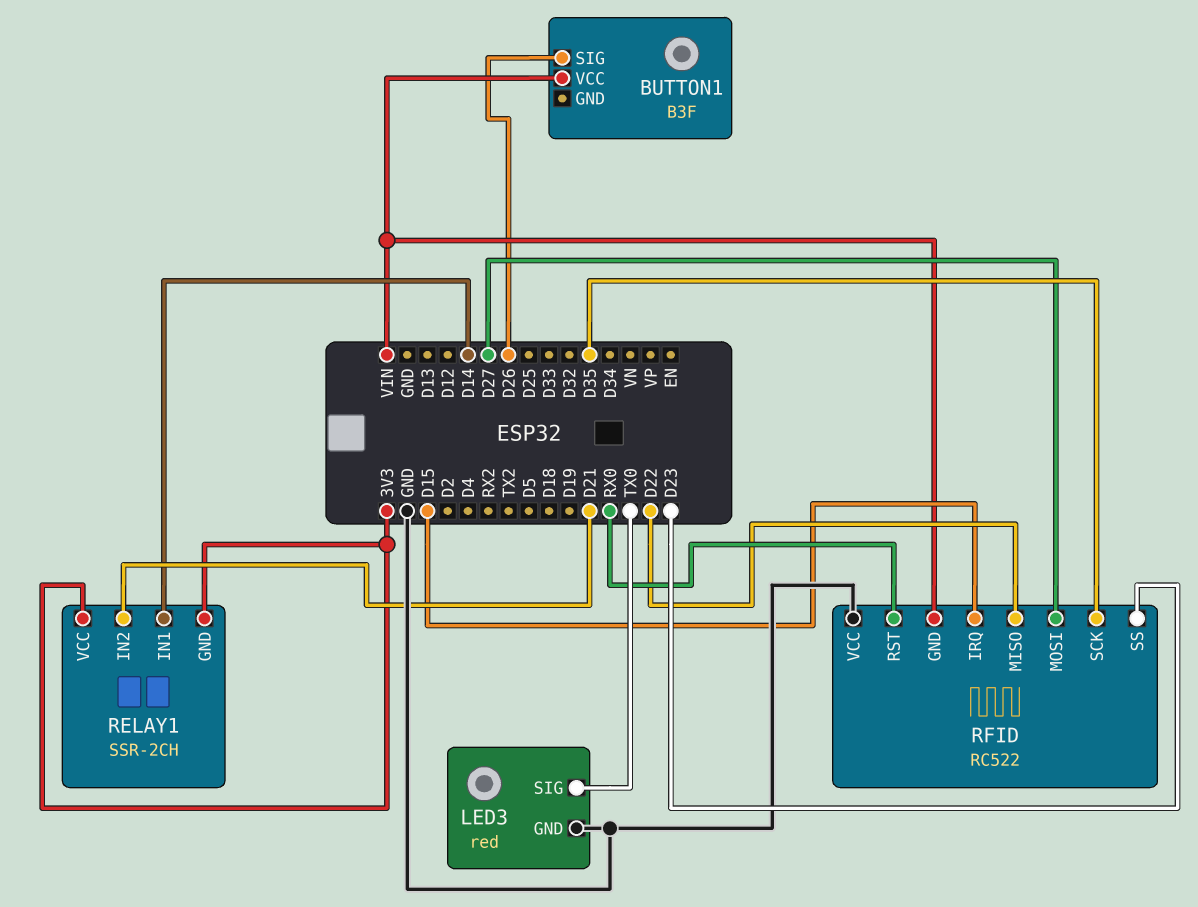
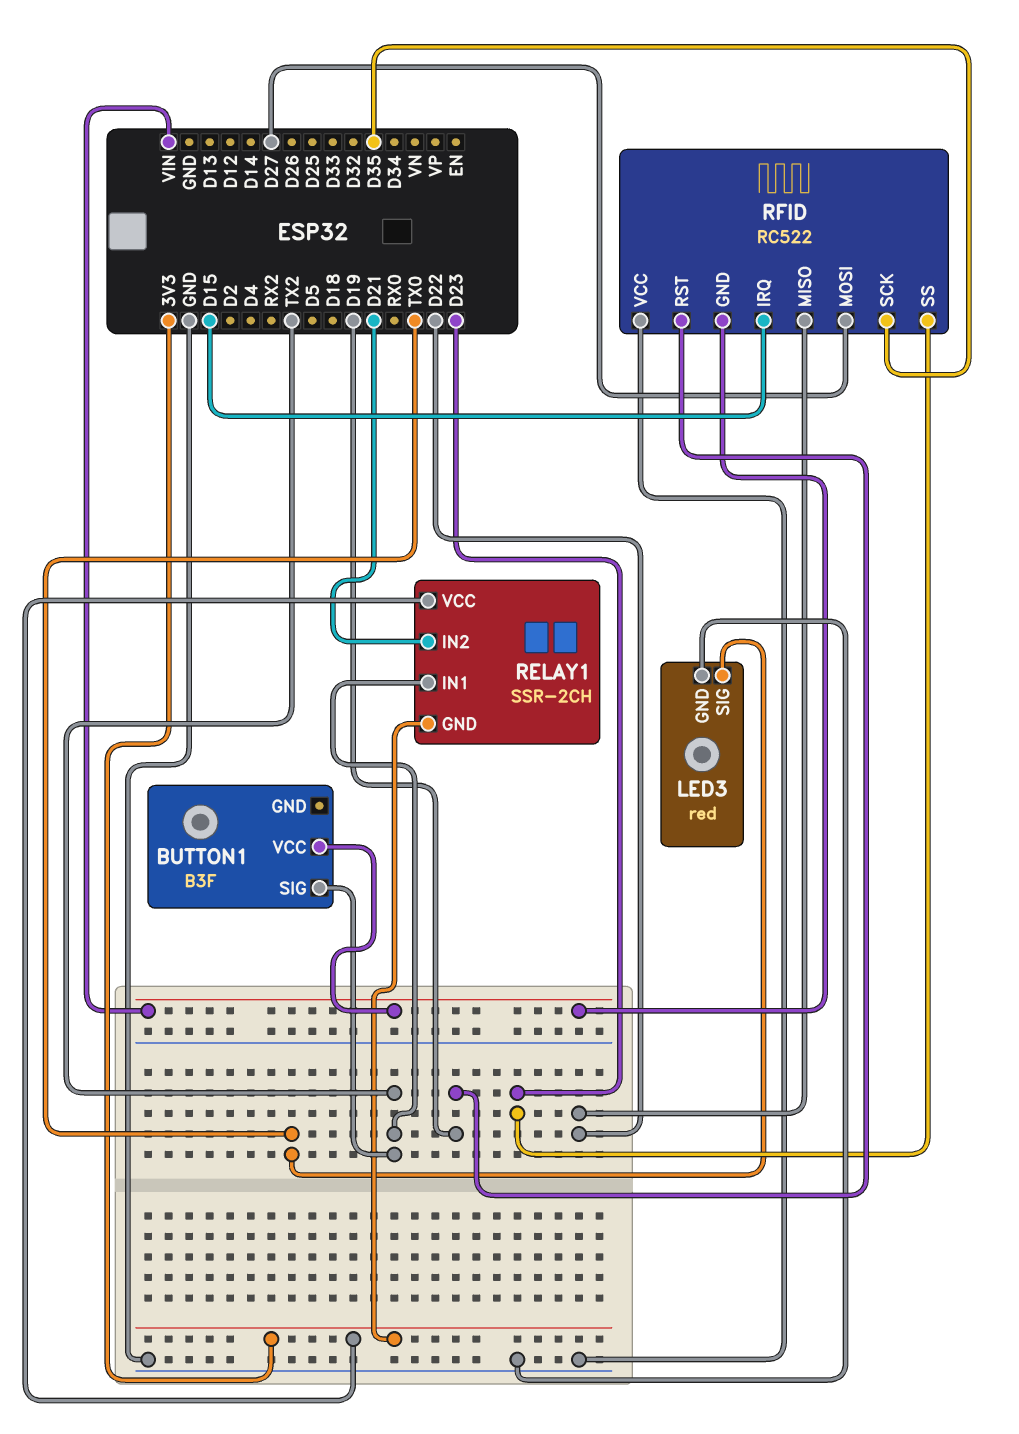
BUTTON1 pin SIG: D26 -> TX2
RELAY1 pin IN1: D14 -> TX2
RFID pin RST: RX0 -> D19

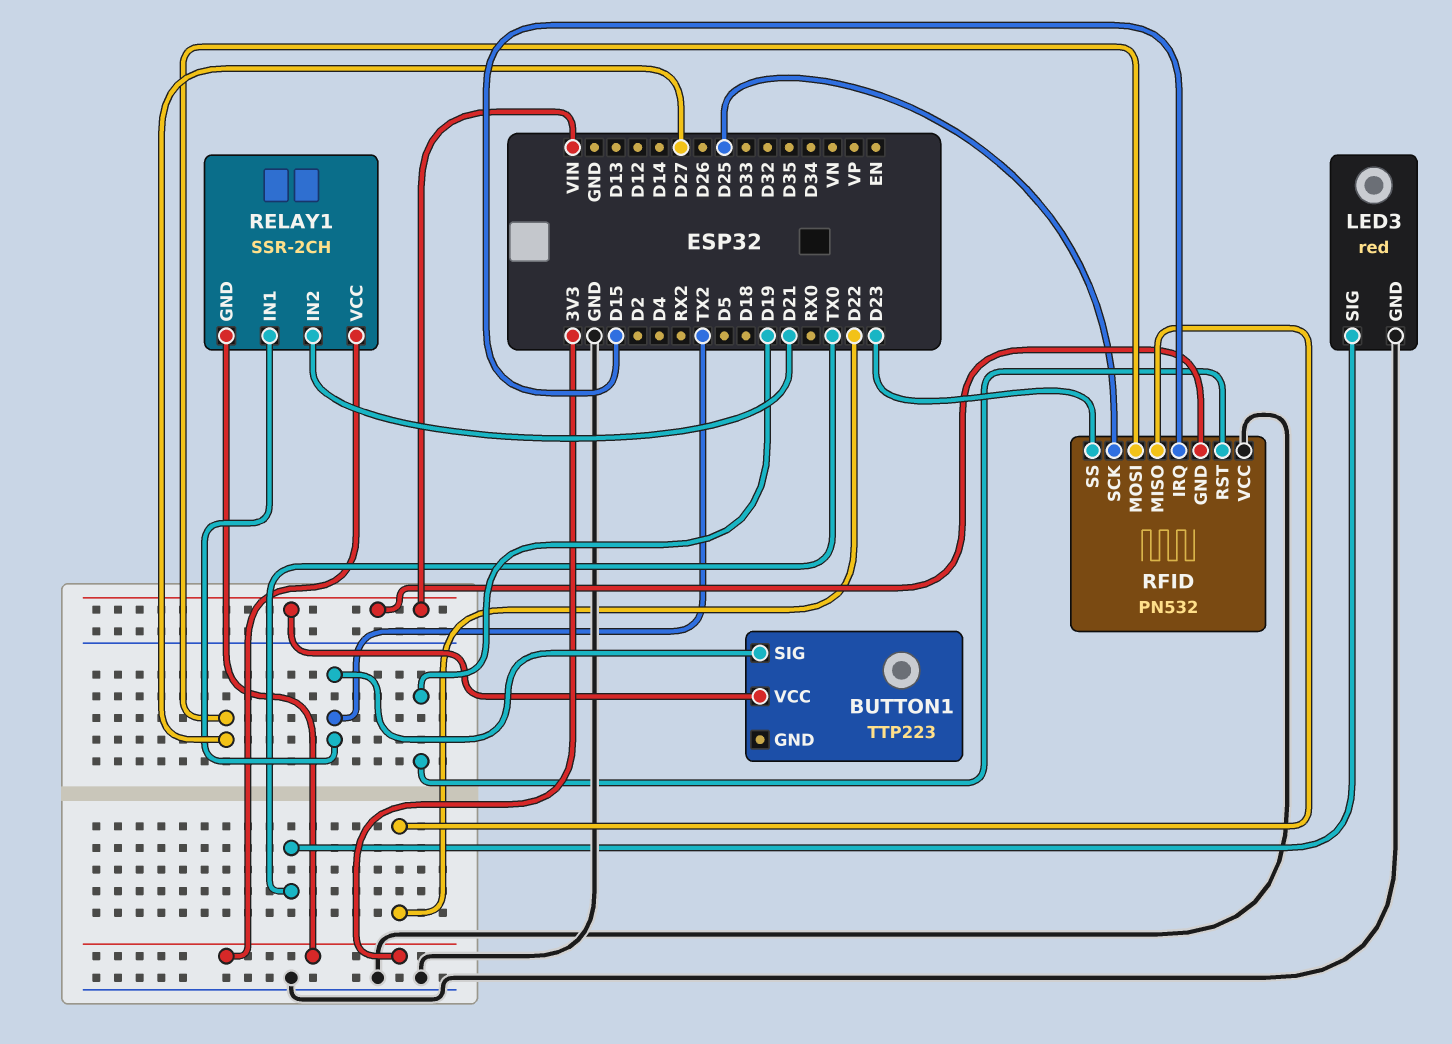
BUTTON1: B3F -> TTP223
RFID: RC522 -> PN532
RFID pin SCK: D35 -> D25

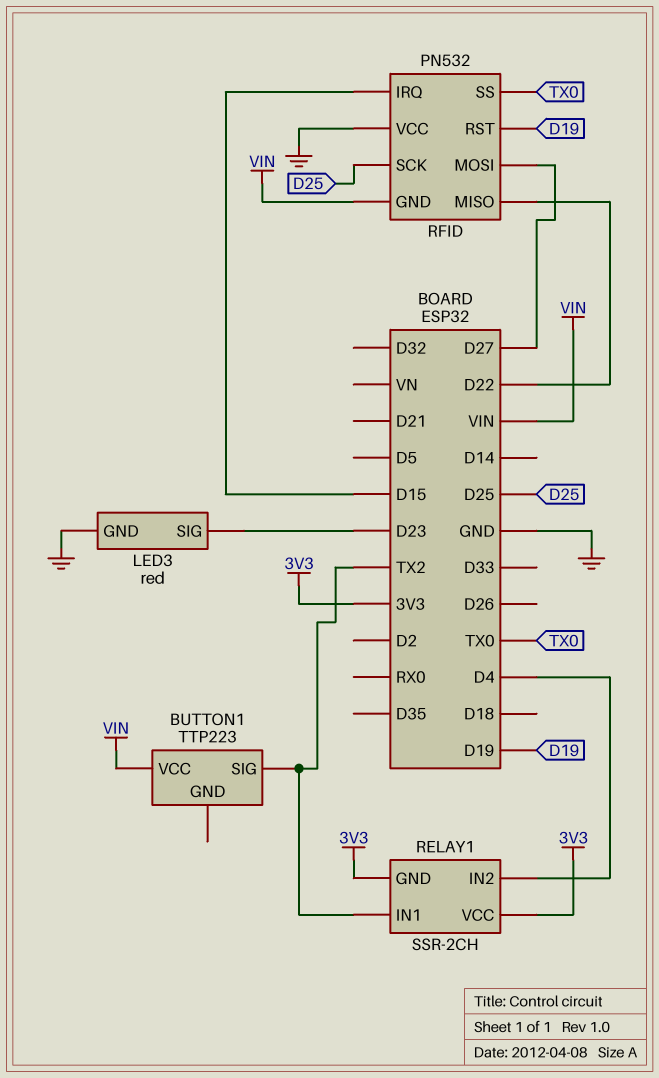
LED3 pin SIG: TX0 -> D23
RELAY1 pin IN2: D21 -> D4
RFID pin SS: D23 -> TX0

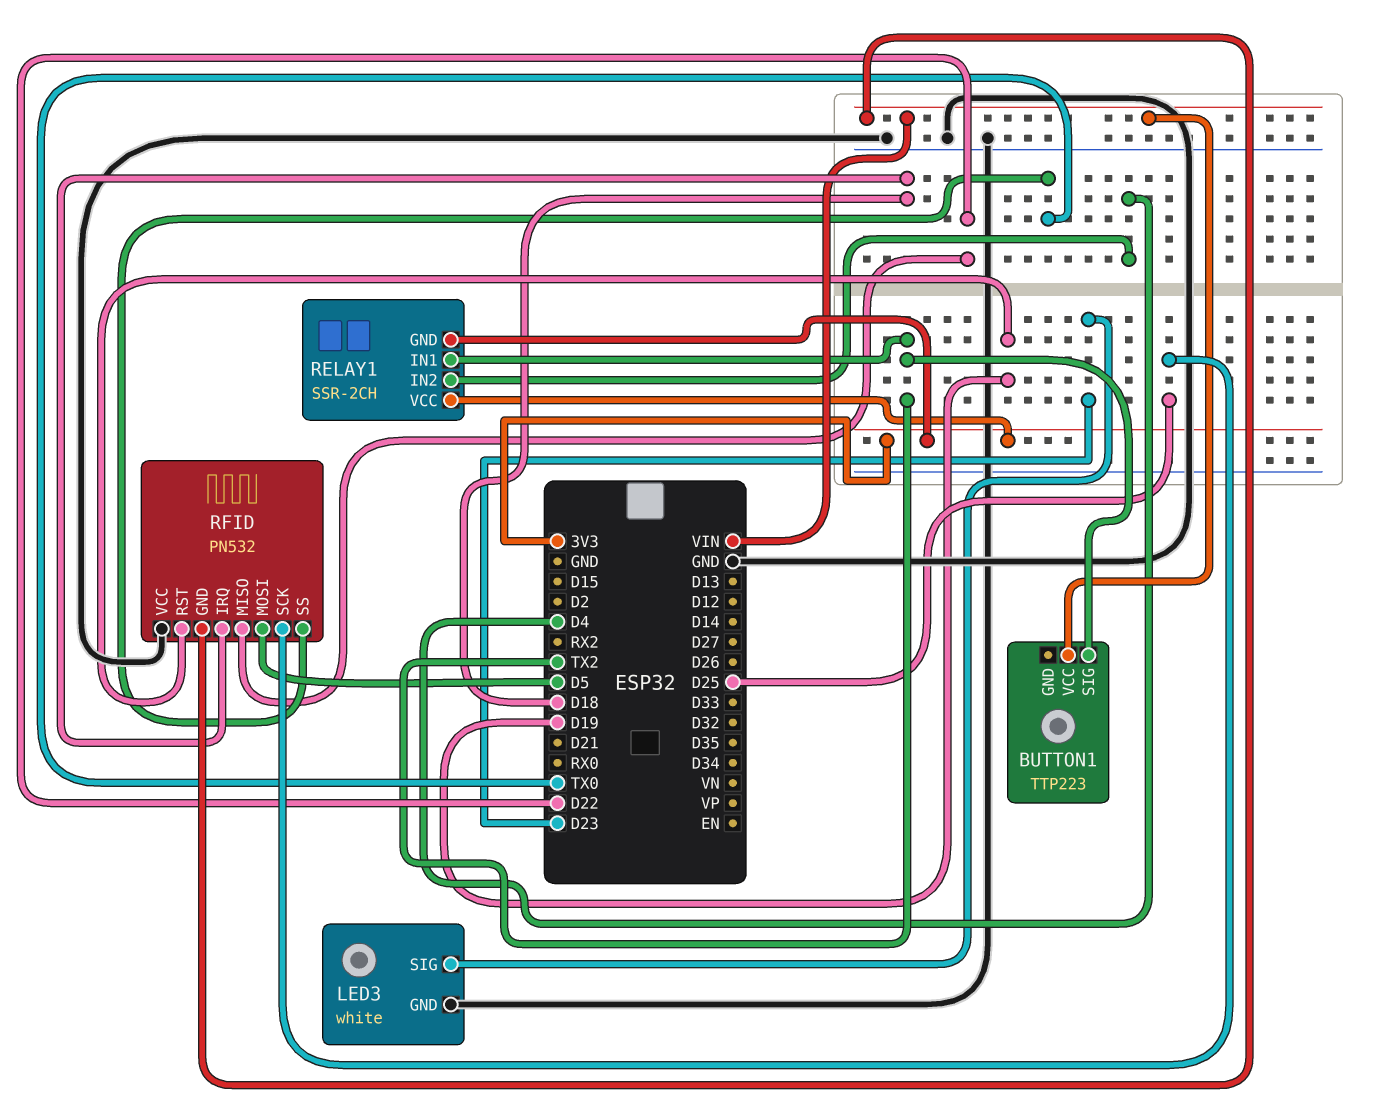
LED3: red -> white
RFID pin IRQ: D15 -> D18
RFID pin MOSI: D27 -> D5

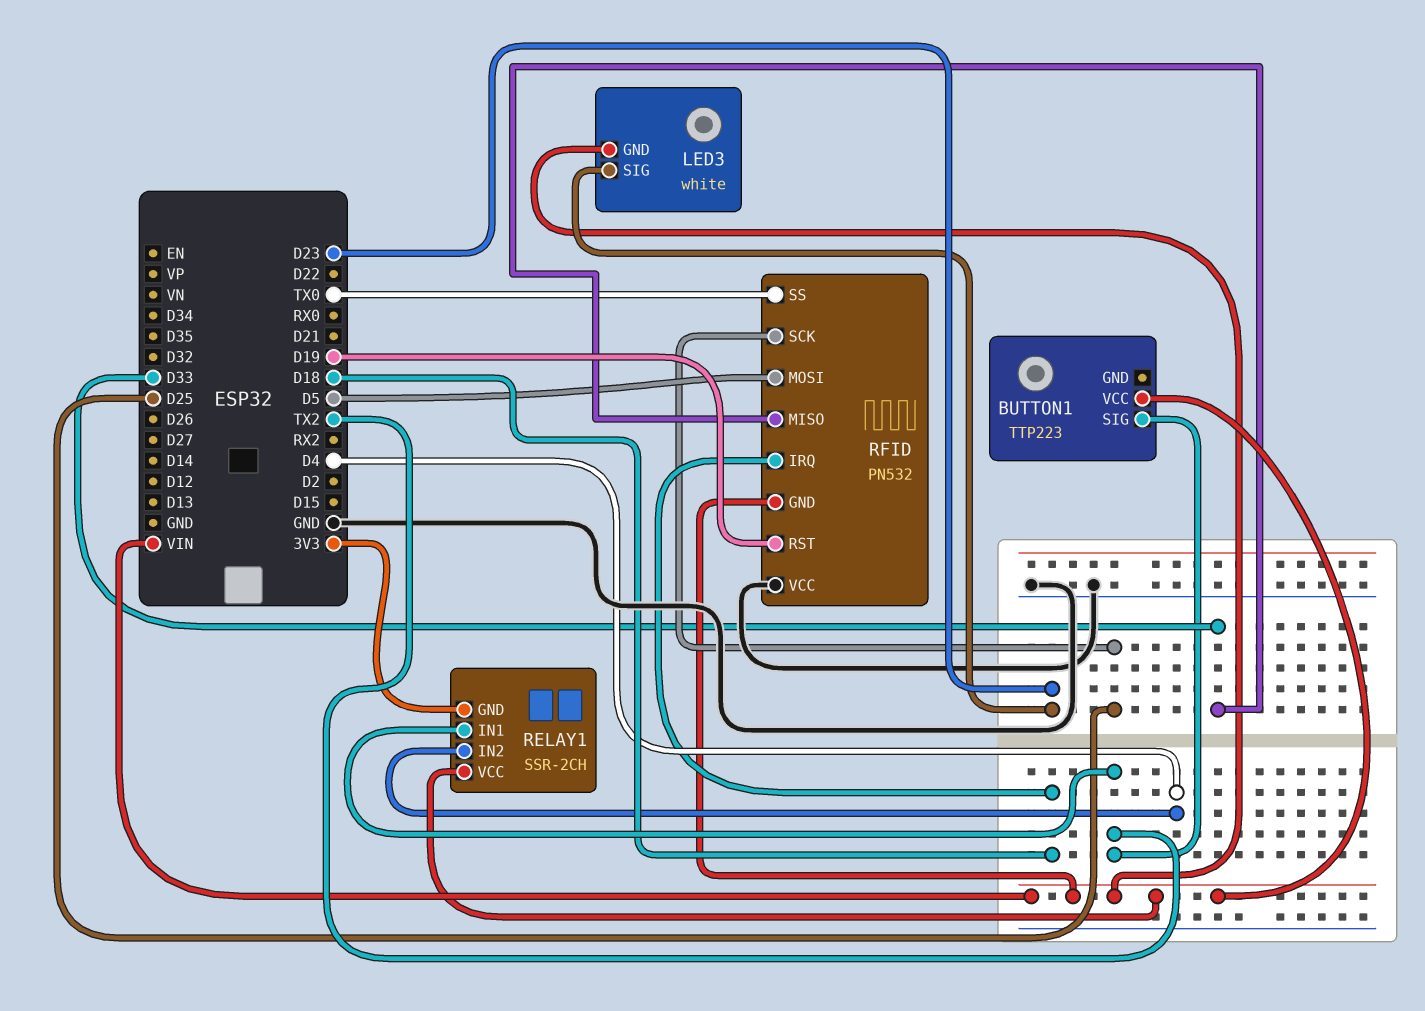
LED3 pin GND: GND -> VIN
RELAY1 pin VCC: 3V3 -> VIN
RFID pin MISO: D22 -> D33

